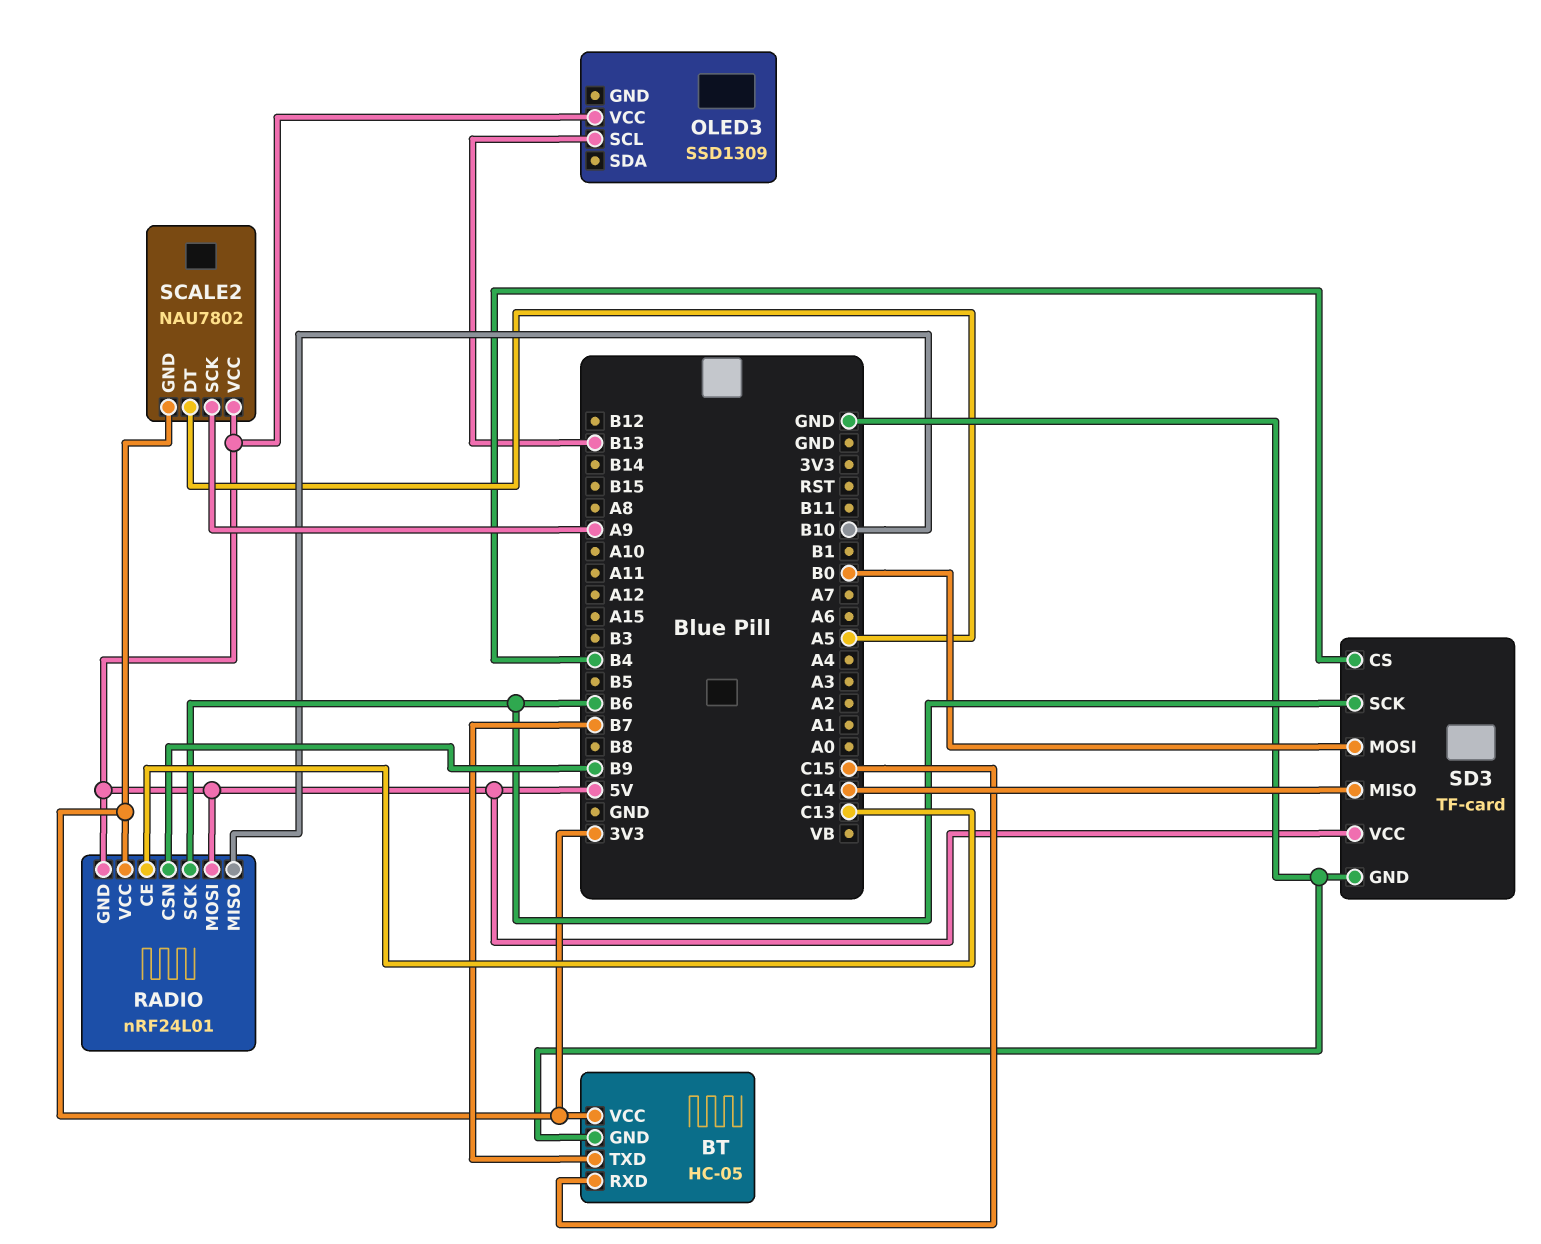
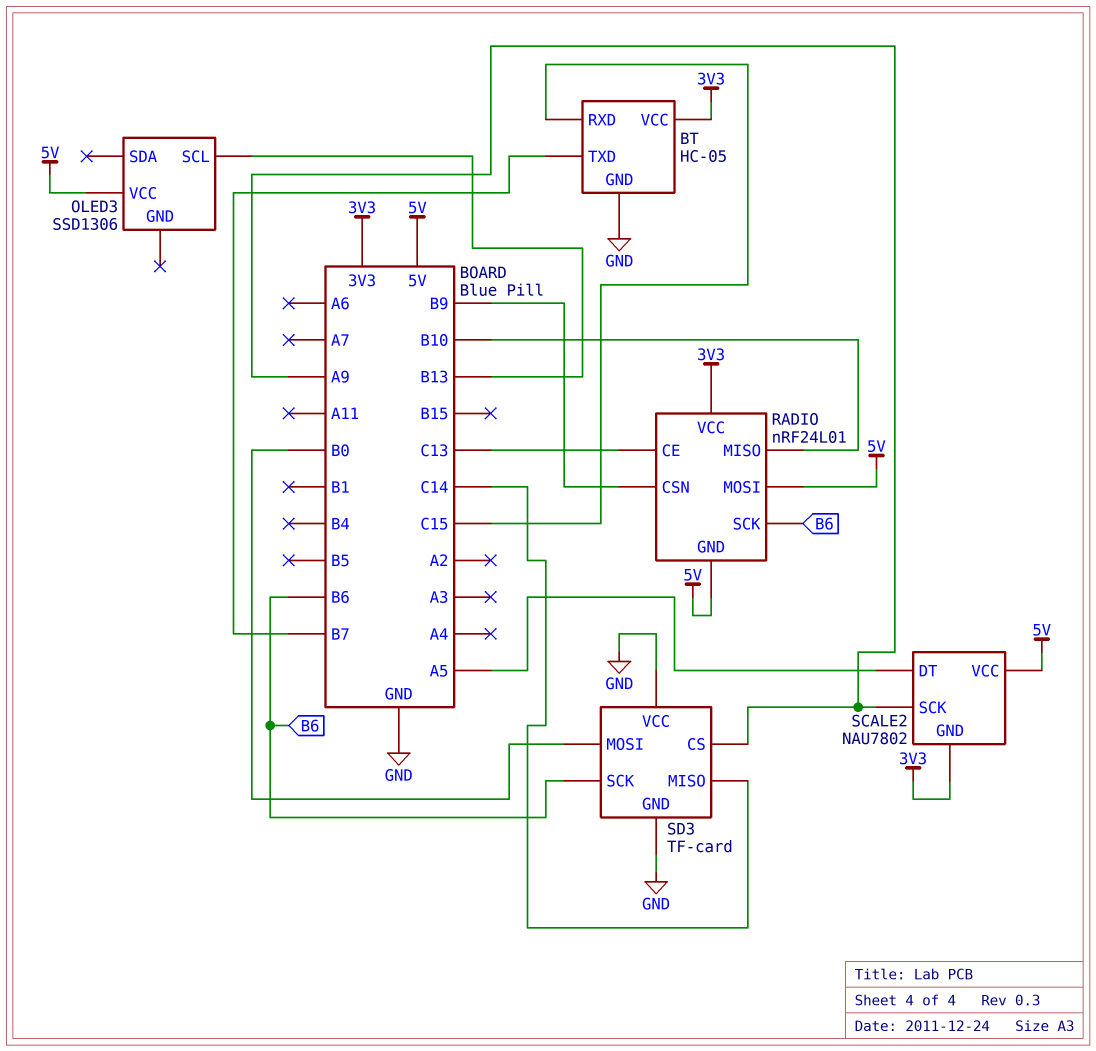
OLED3: SSD1309 -> SSD1306
SD3 pin CS: B4 -> A9
SD3 pin VCC: 5V -> GND

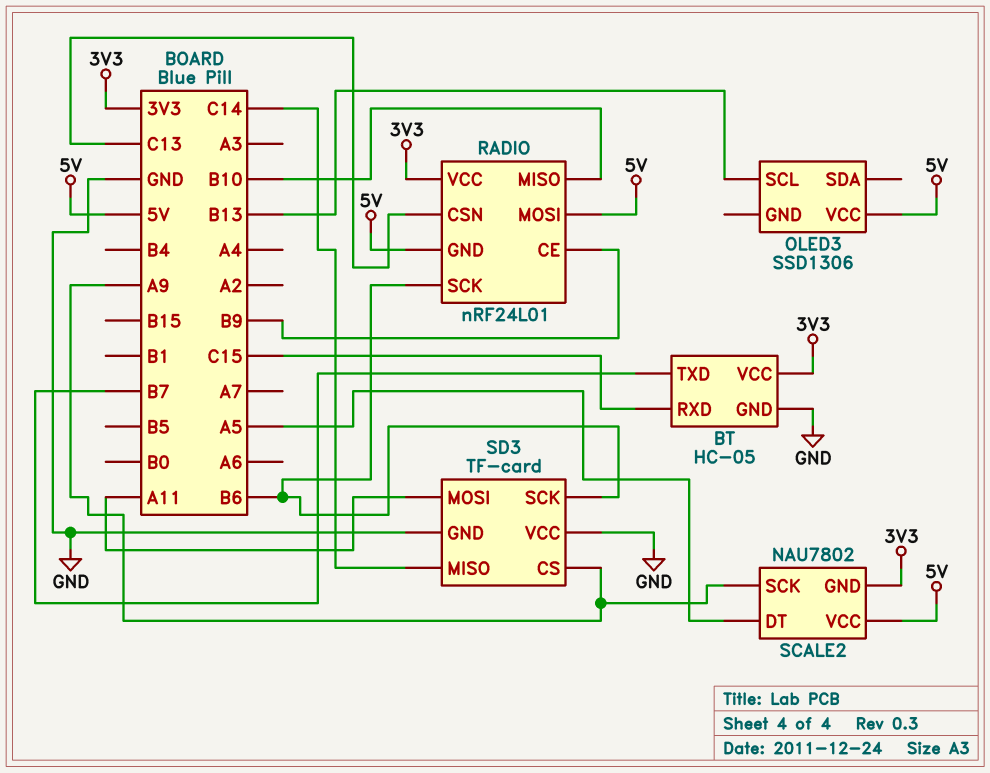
RADIO pin CE: C13 -> B9
RADIO pin CSN: B9 -> C13
SD3 pin MOSI: B0 -> A11

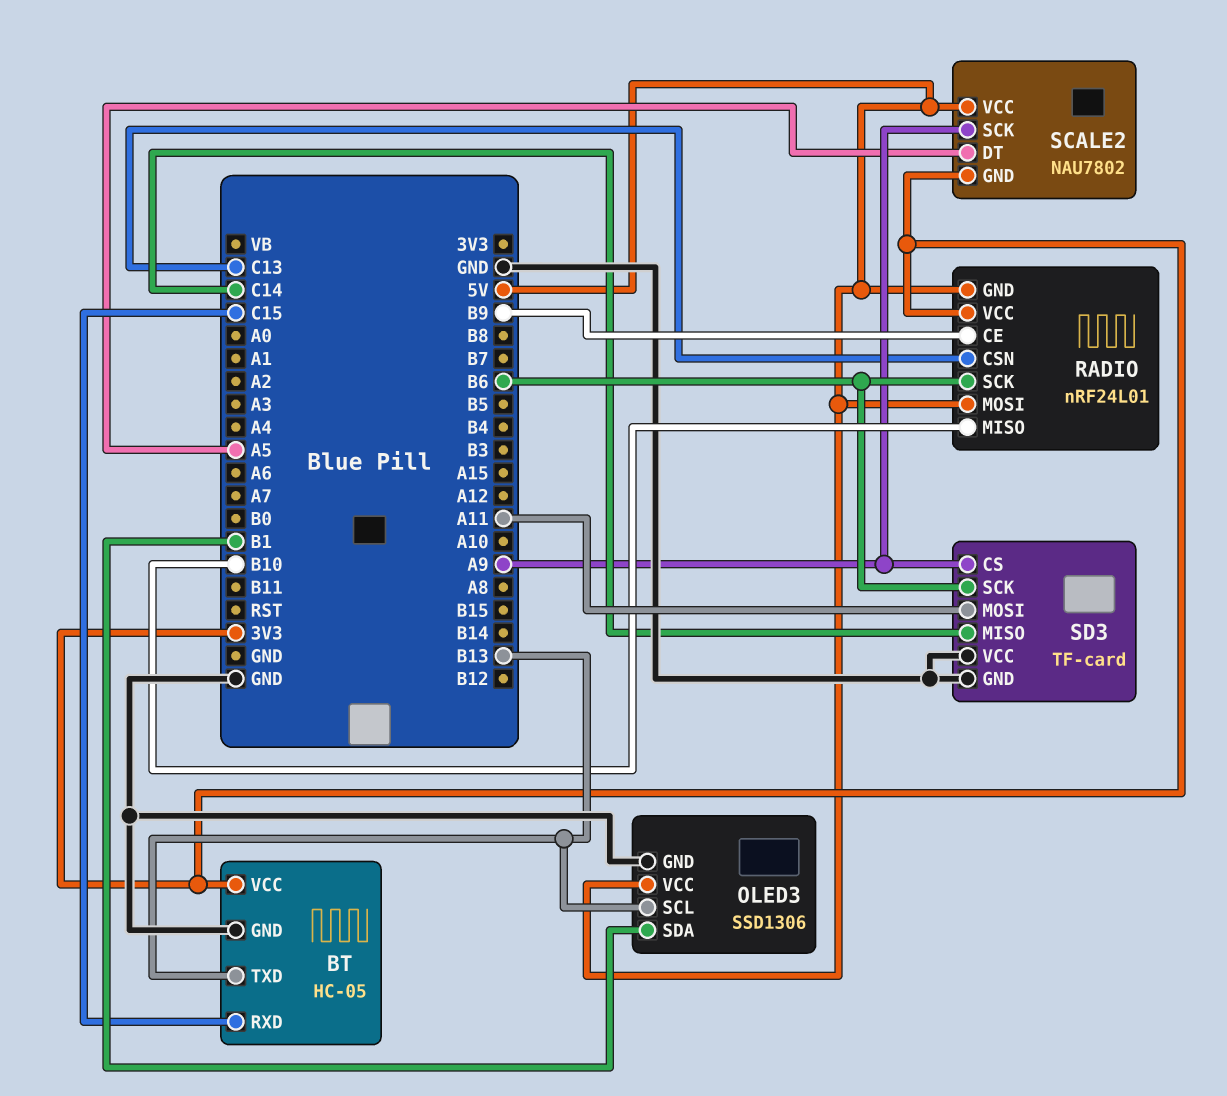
BT pin TXD: B7 -> B13
OLED3 pin GND: none -> GND
OLED3 pin SDA: none -> B1

